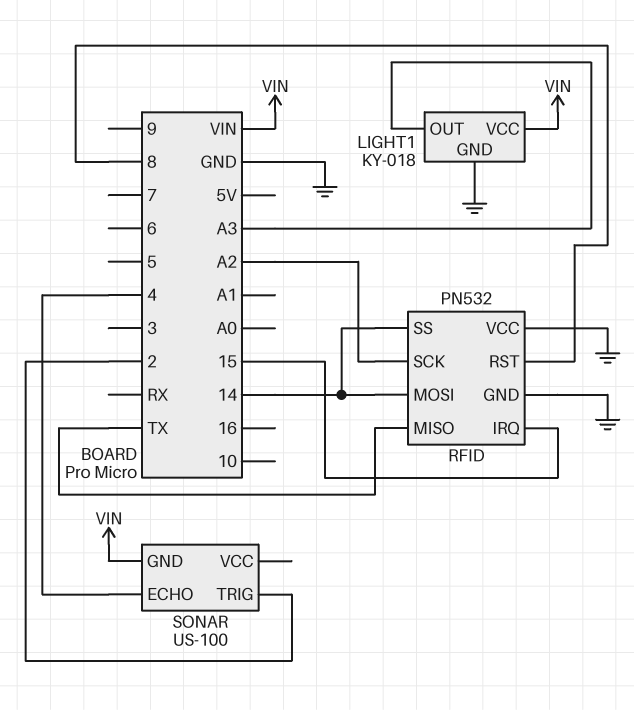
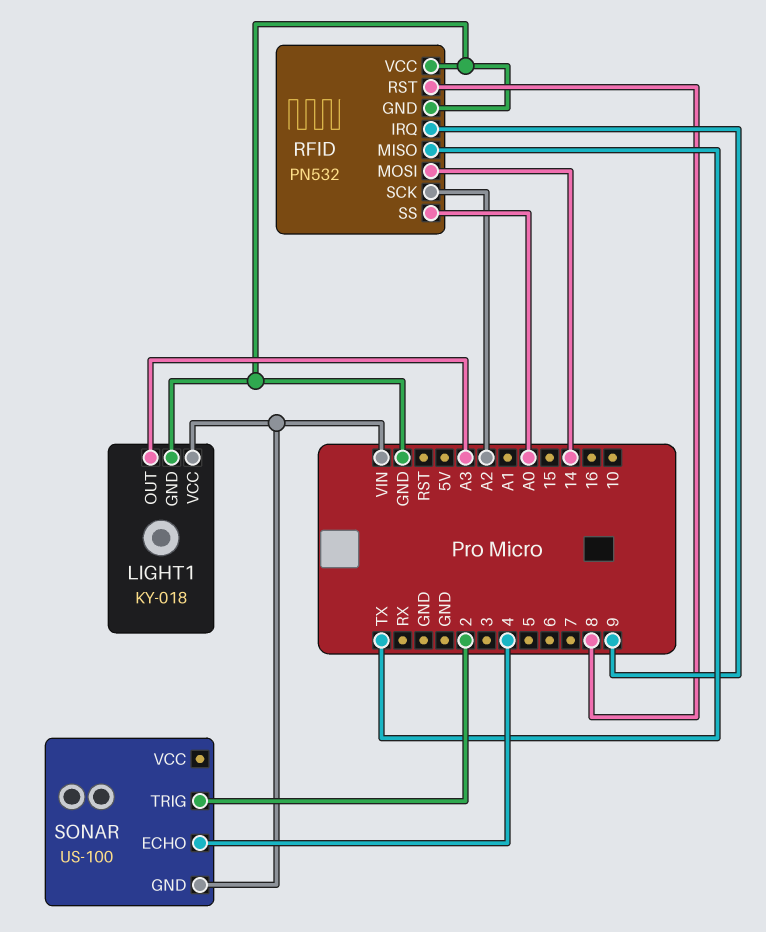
RFID pin IRQ: 15 -> 9
RFID pin SS: 14 -> A0

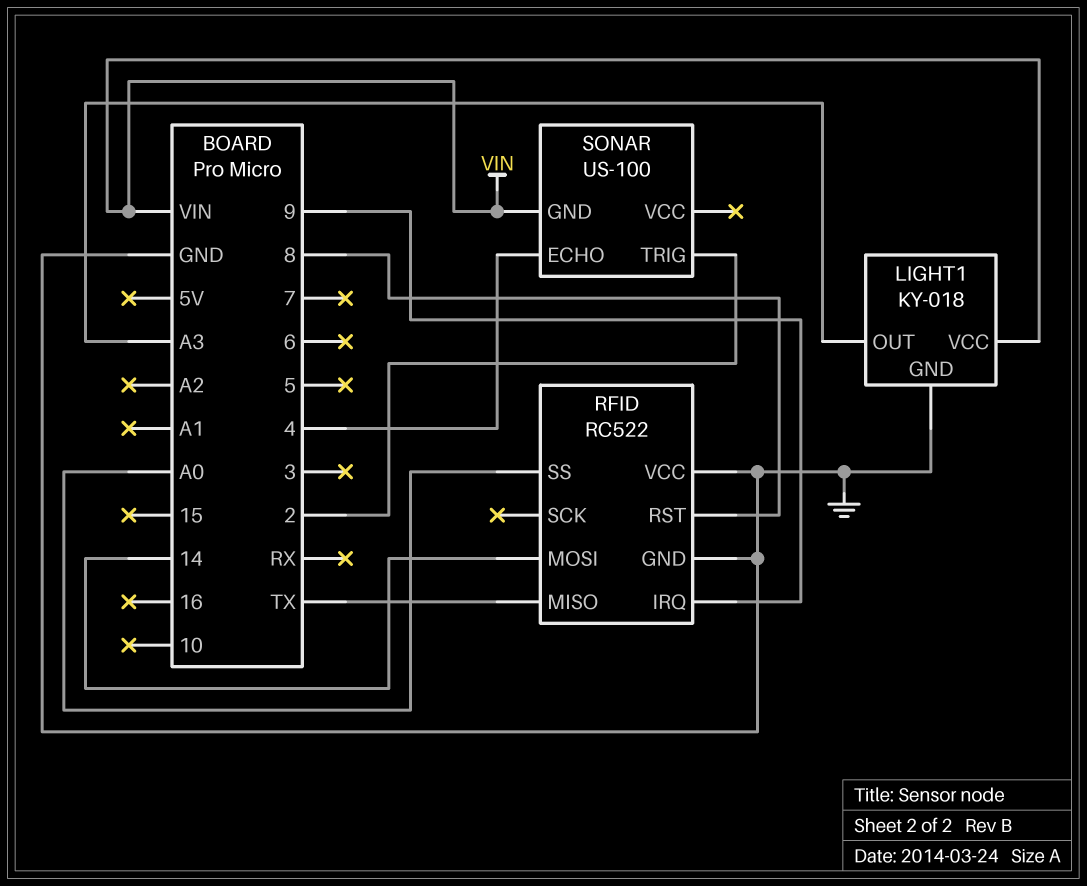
RFID: PN532 -> RC522
RFID pin SCK: A2 -> none

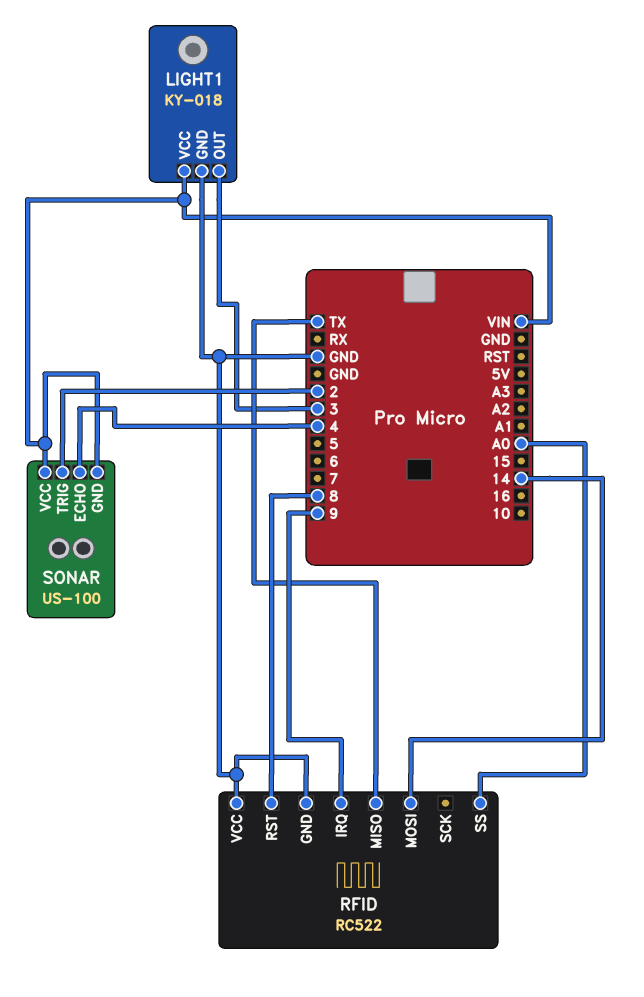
LIGHT1 pin OUT: A3 -> 3
SONAR pin VCC: none -> VIN

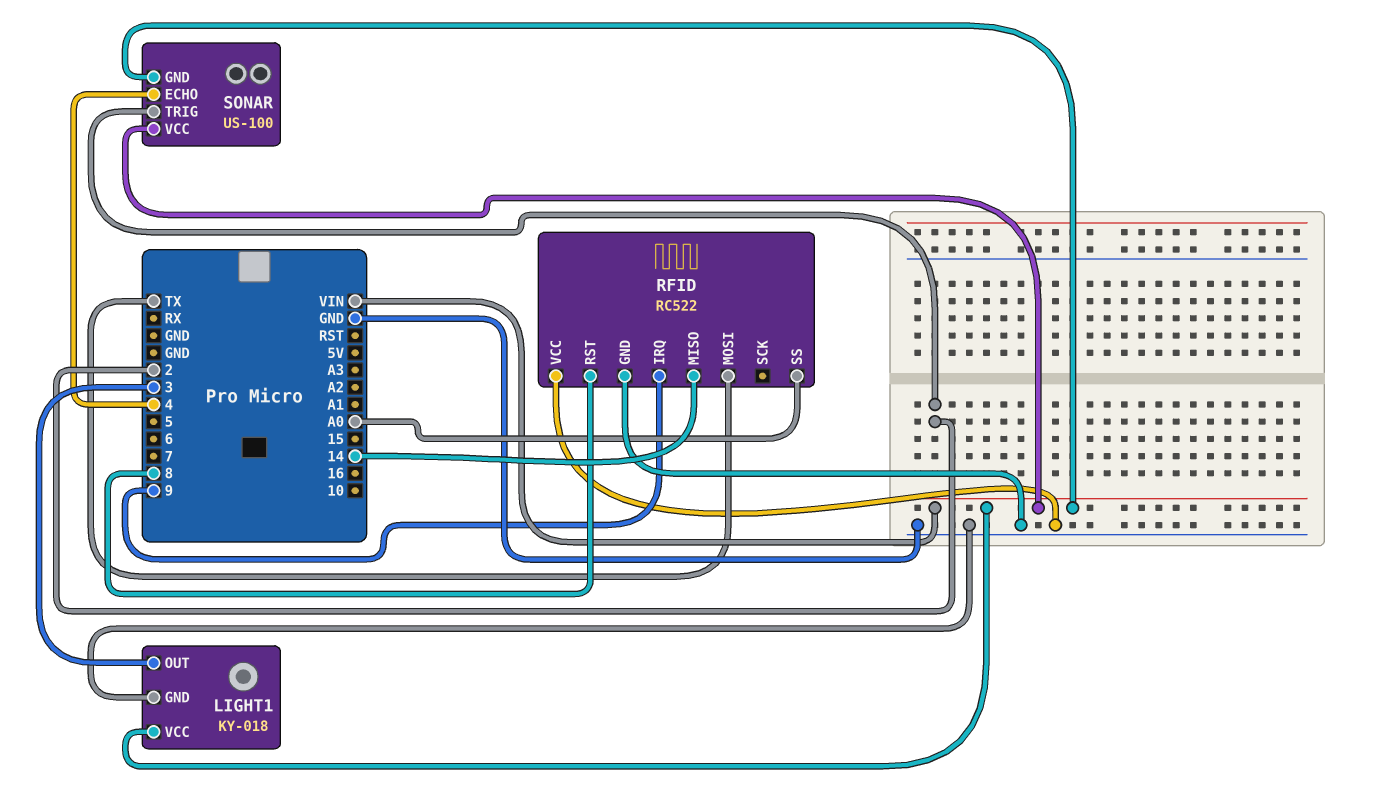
RFID pin MISO: TX -> 14
RFID pin MOSI: 14 -> TX

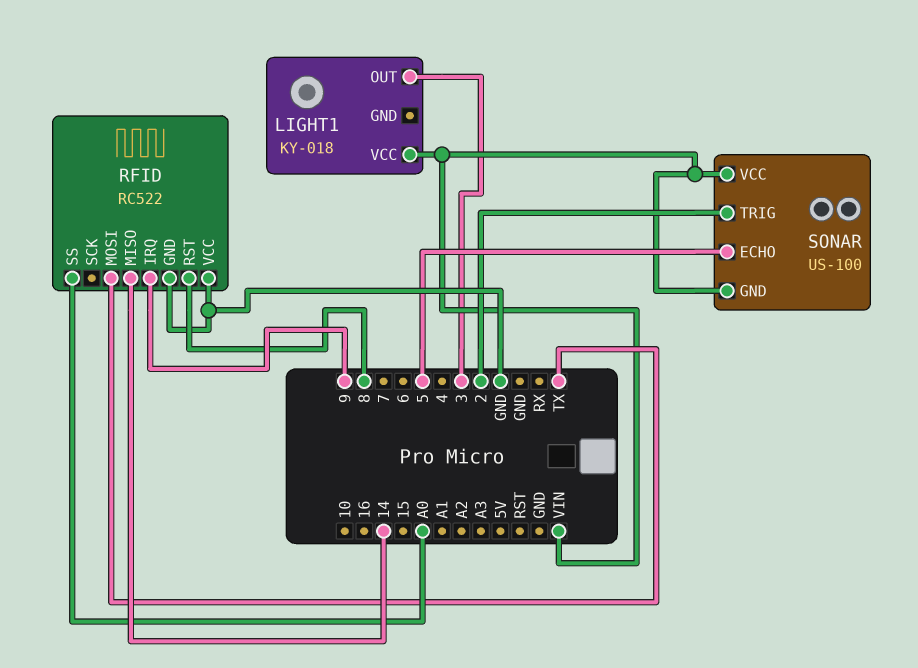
LIGHT1 pin GND: GND -> none
SONAR pin ECHO: 4 -> 5

